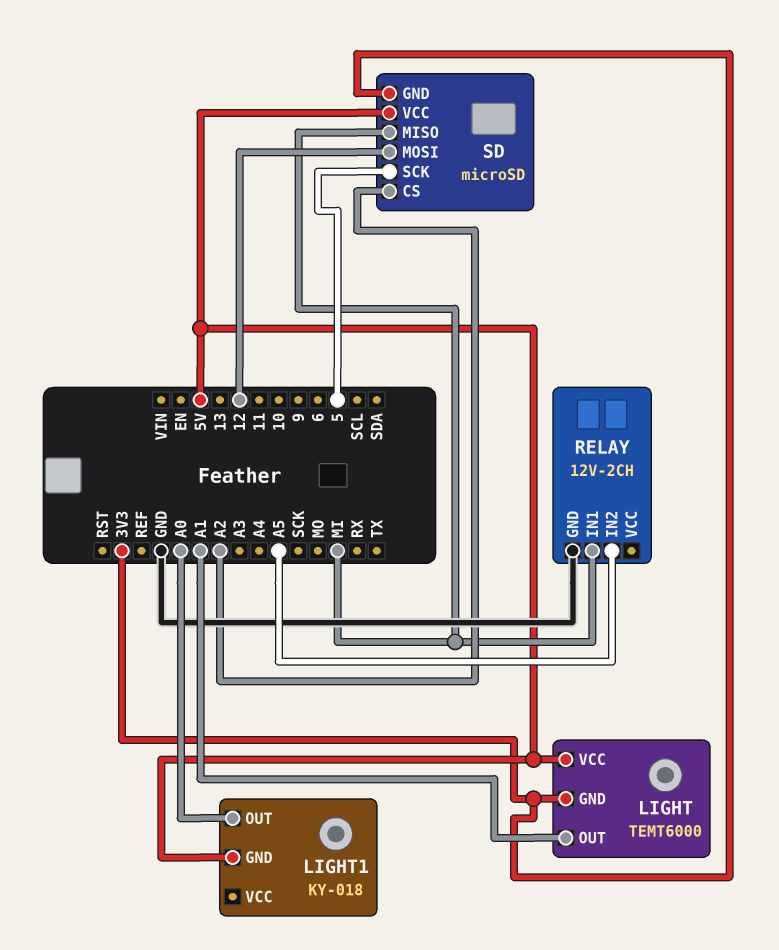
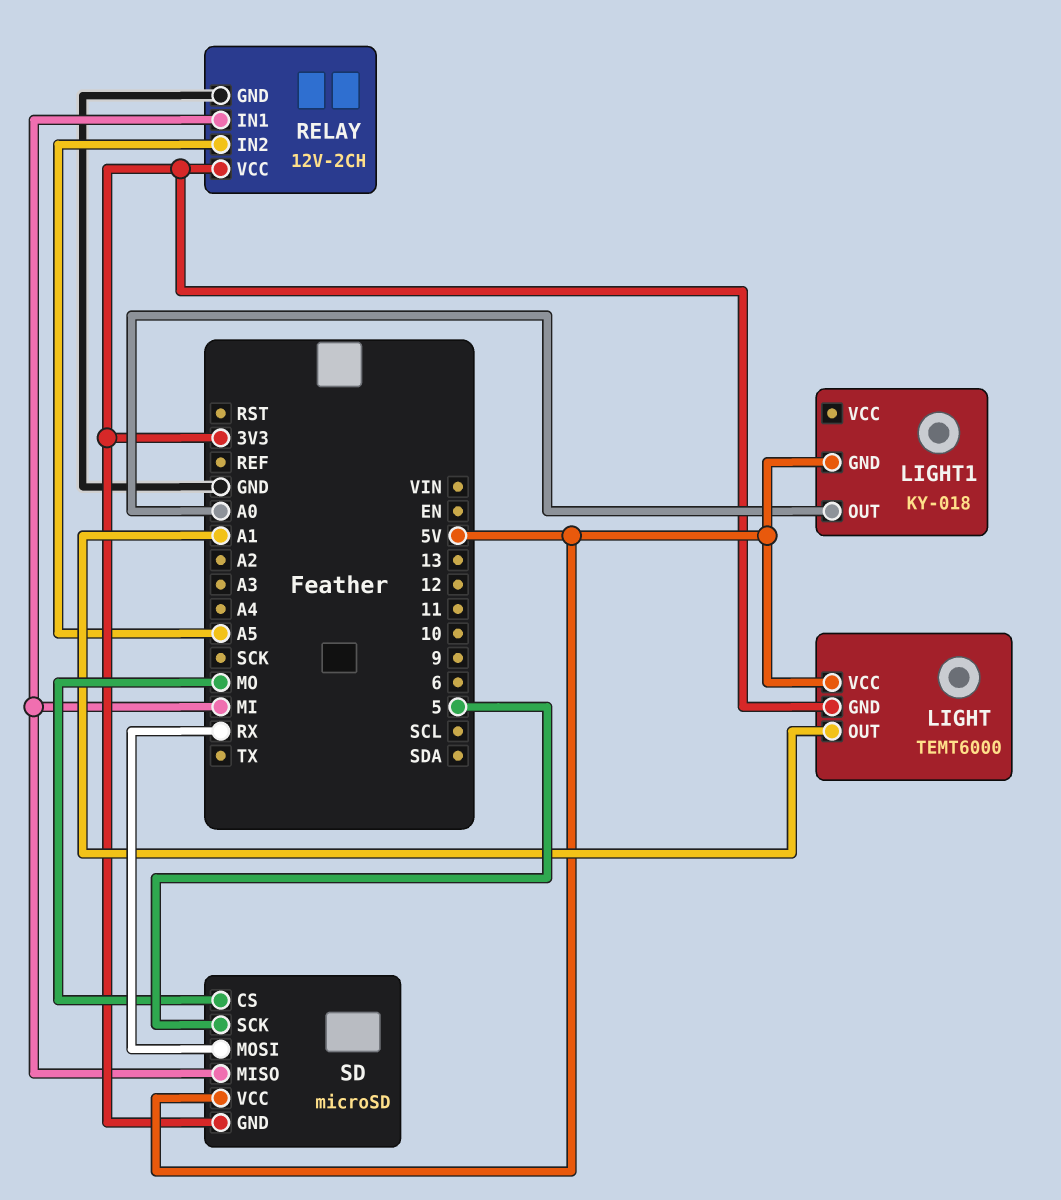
RELAY pin VCC: none -> 3V3
SD pin CS: A2 -> MO
SD pin MOSI: 12 -> RX

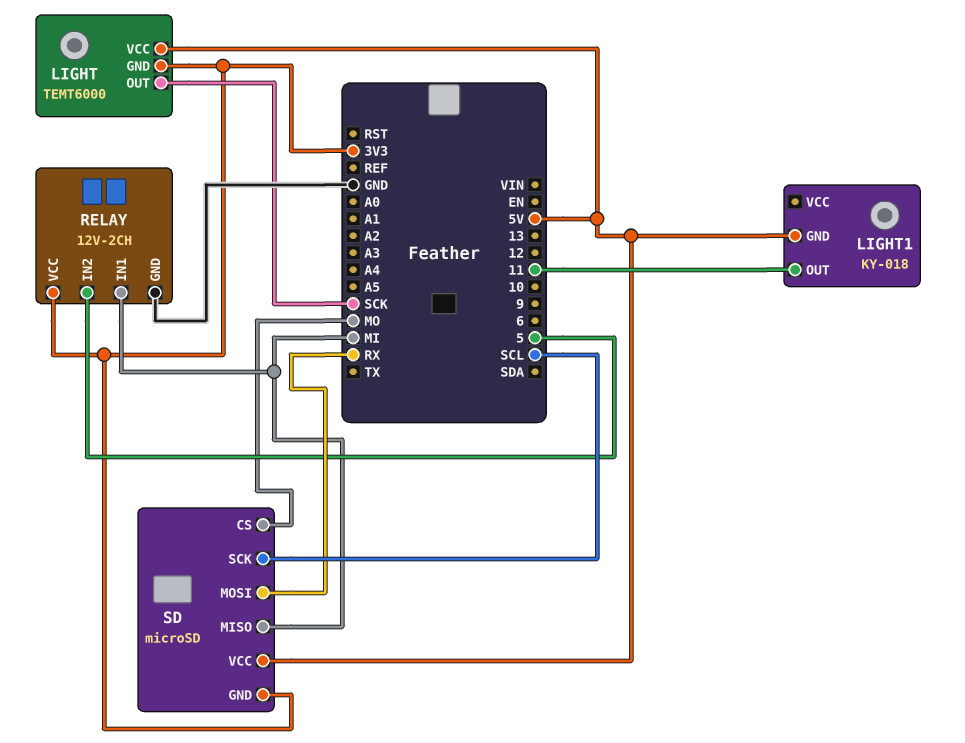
LIGHT pin OUT: A1 -> SCK
LIGHT1 pin OUT: A0 -> 11
RELAY pin IN2: A5 -> 5
SD pin SCK: 5 -> SCL

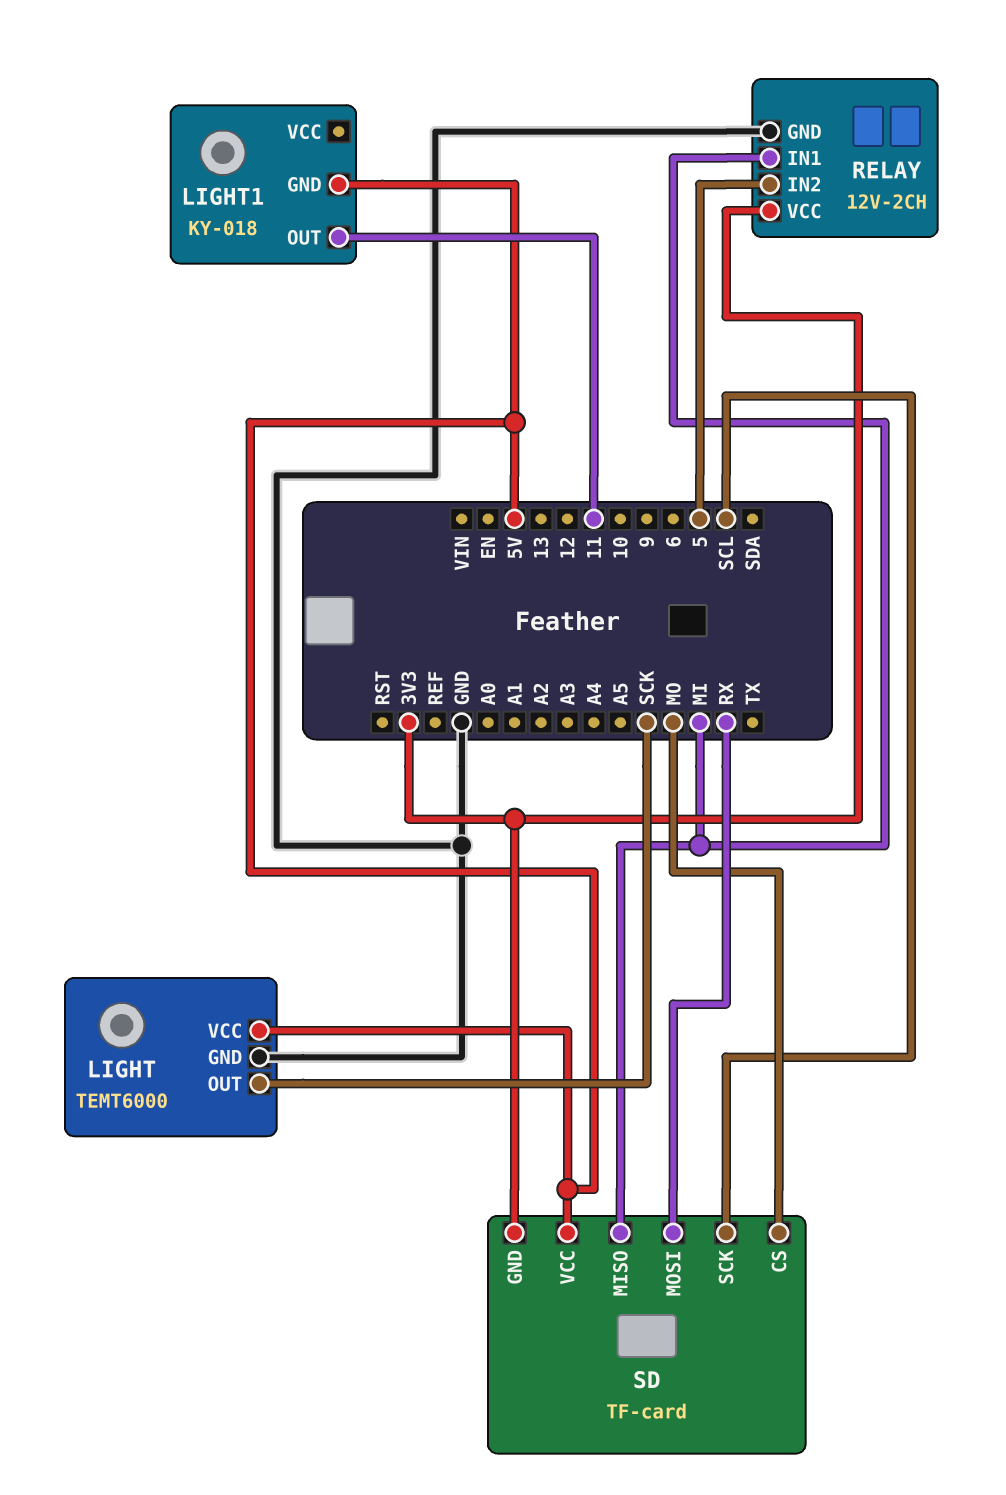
LIGHT pin GND: 3V3 -> GND
SD: microSD -> TF-card

